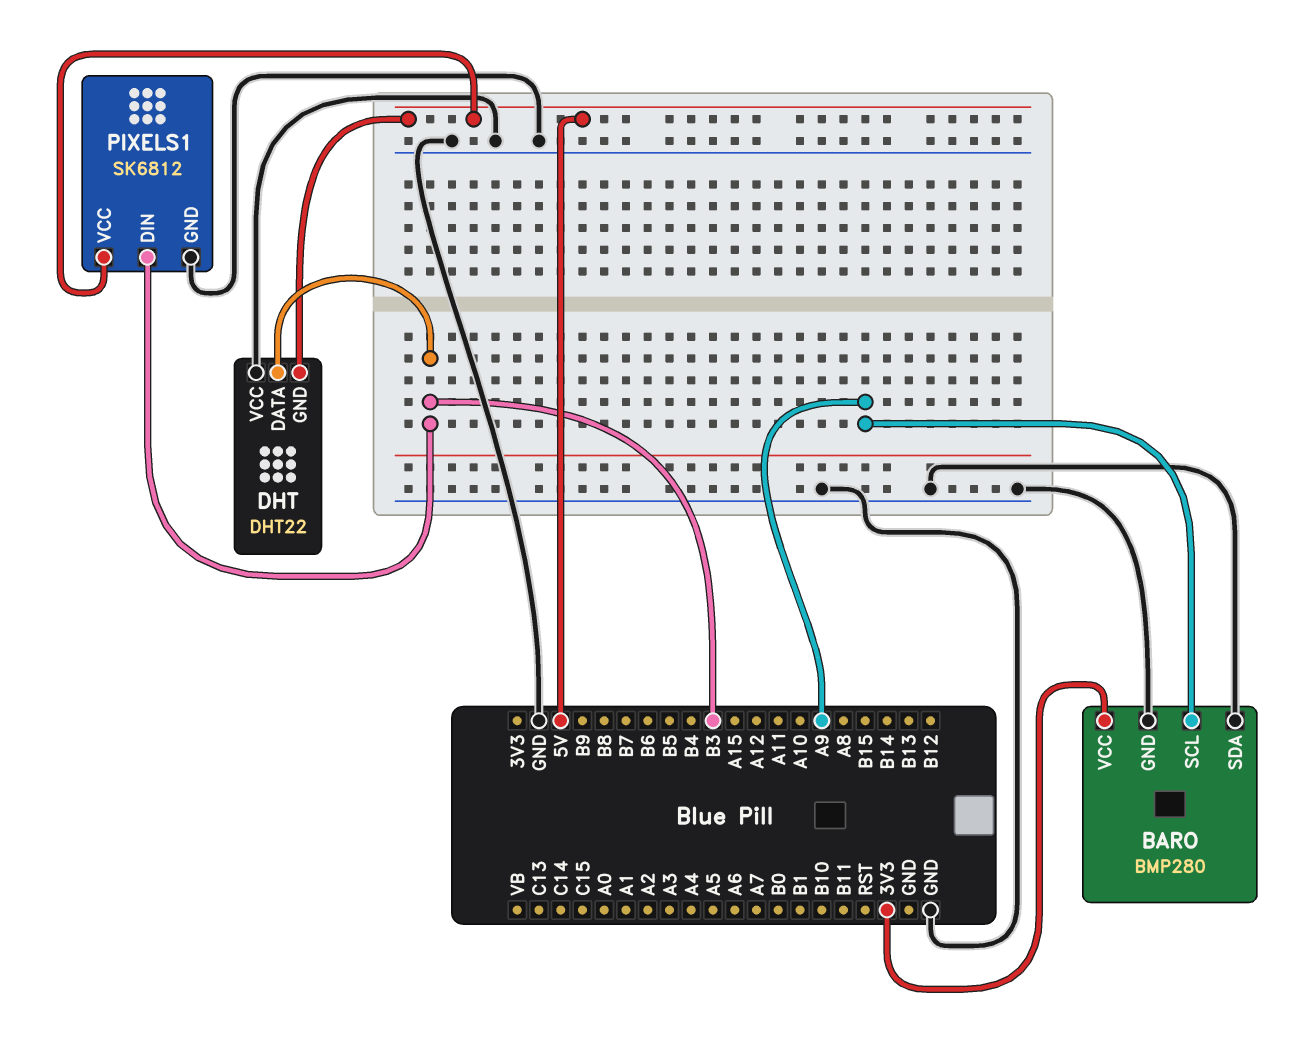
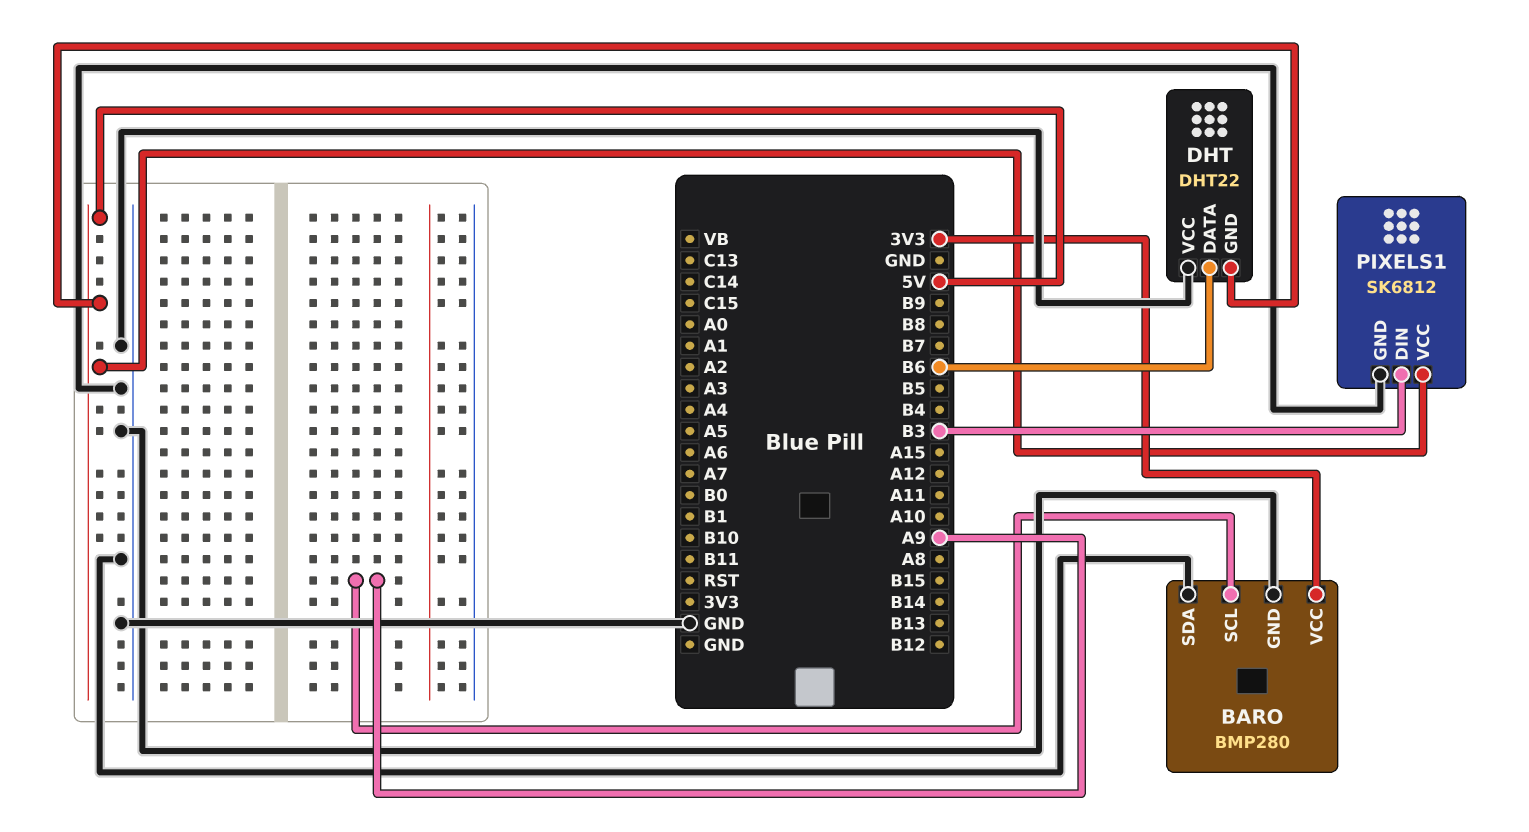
DHT pin DATA: B3 -> B6

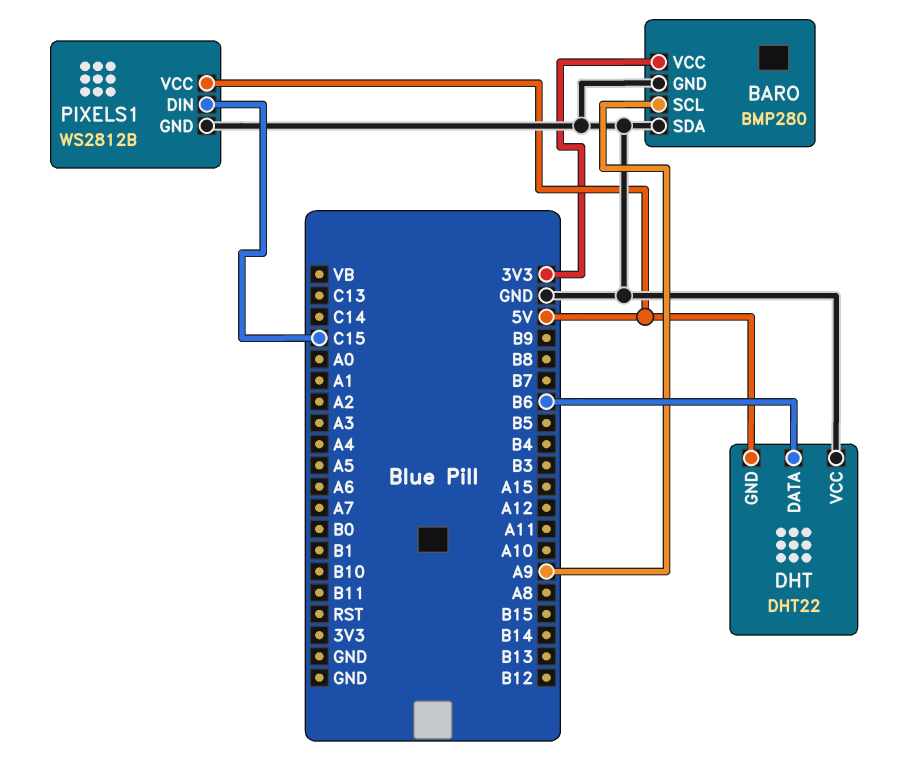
PIXELS1: SK6812 -> WS2812B
PIXELS1 pin DIN: B3 -> C15

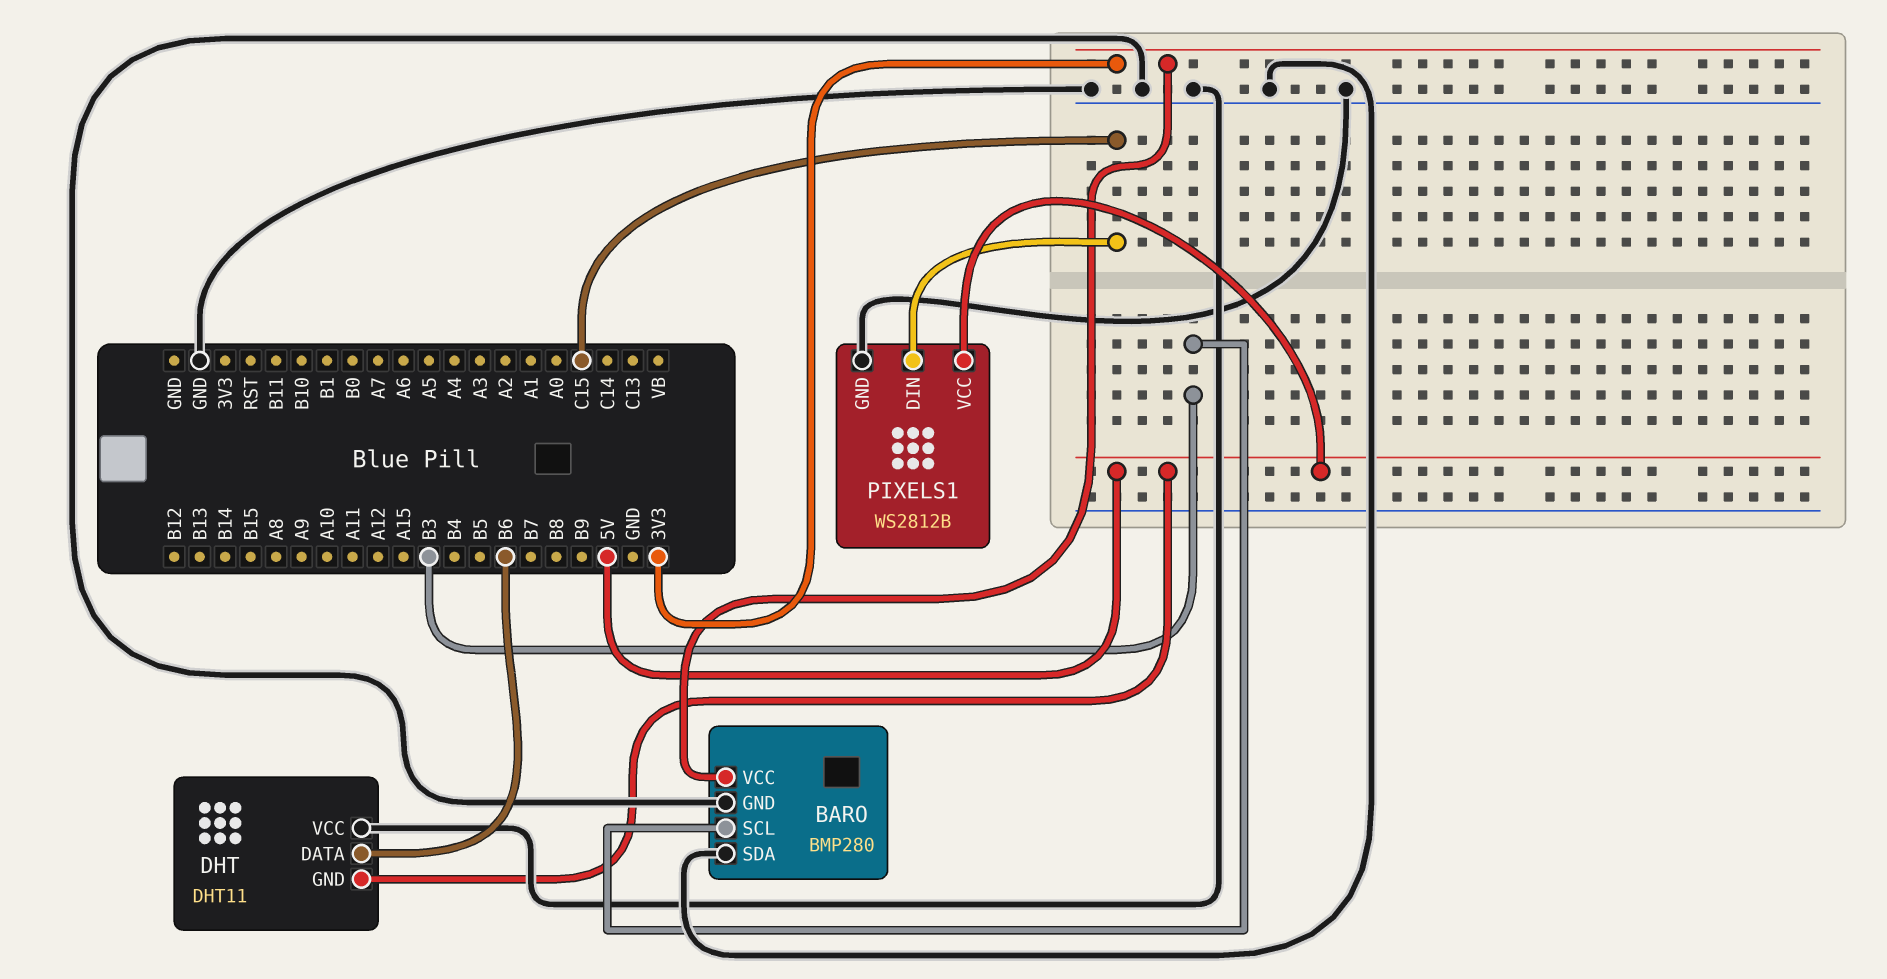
BARO pin SCL: A9 -> B3
DHT: DHT22 -> DHT11

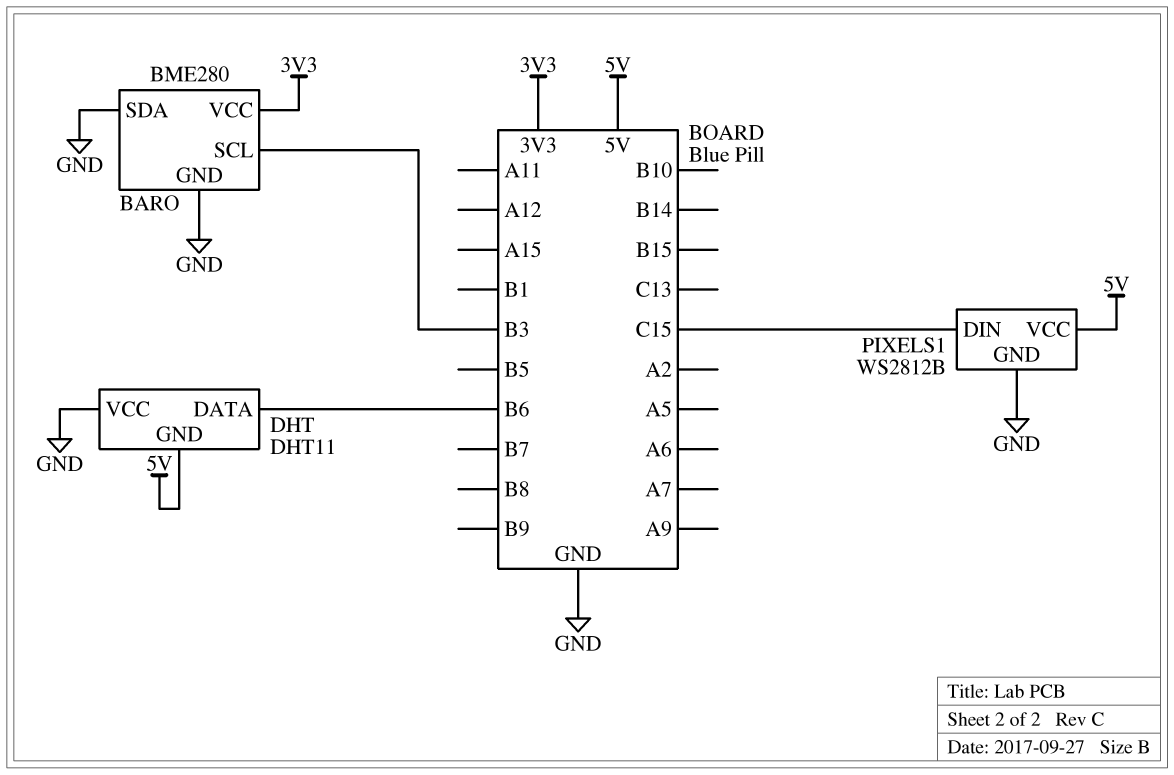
BARO: BMP280 -> BME280

